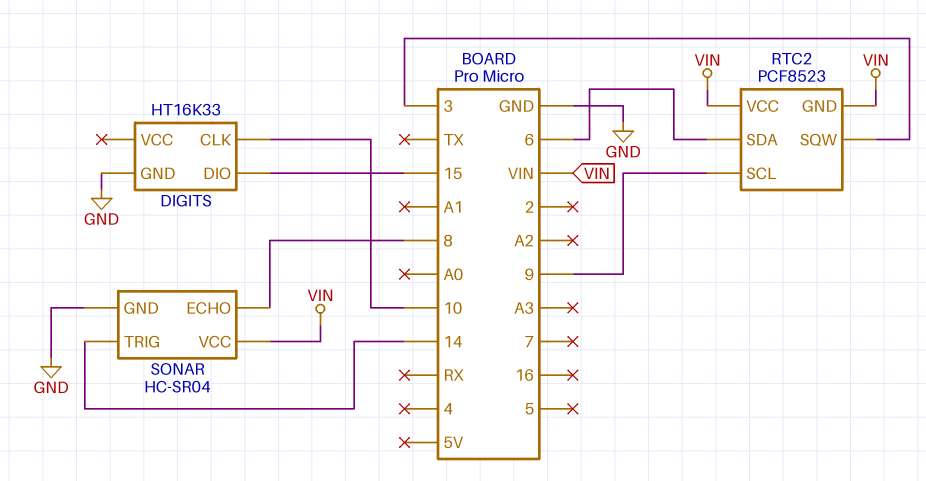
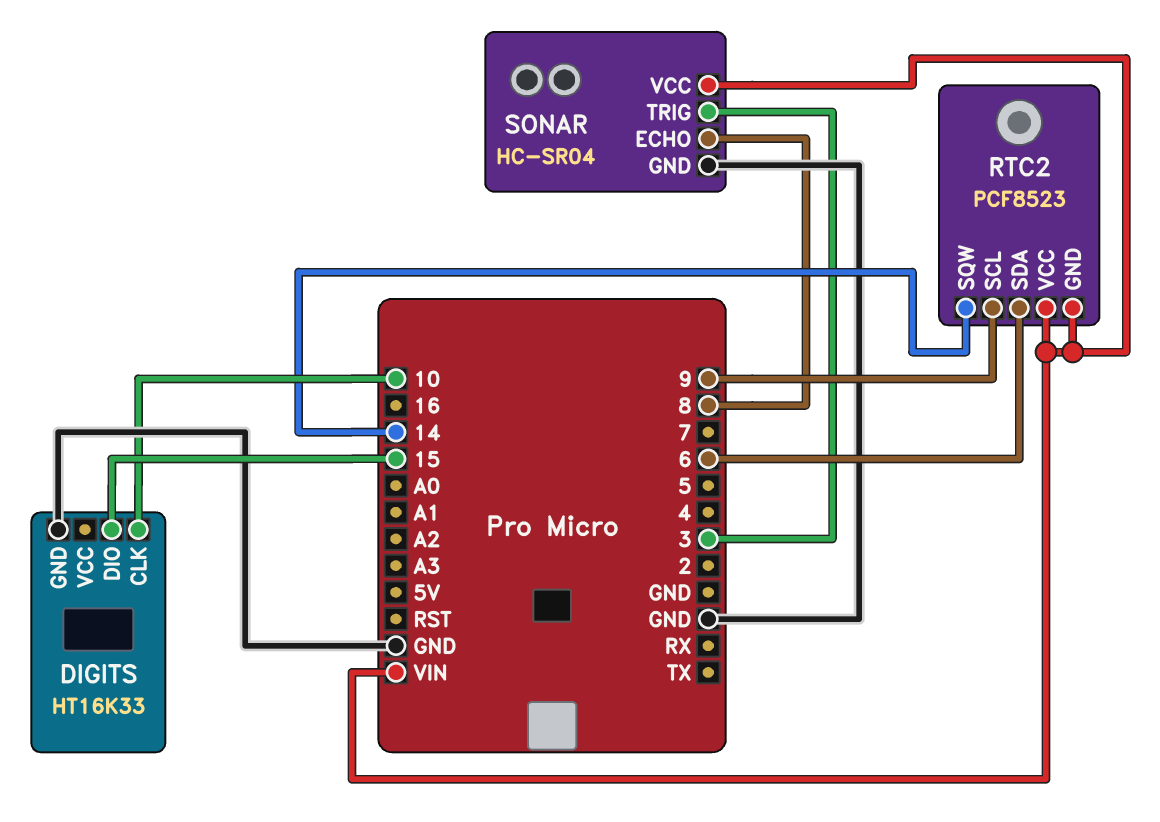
RTC2 pin SQW: 3 -> 14
SONAR pin TRIG: 14 -> 3

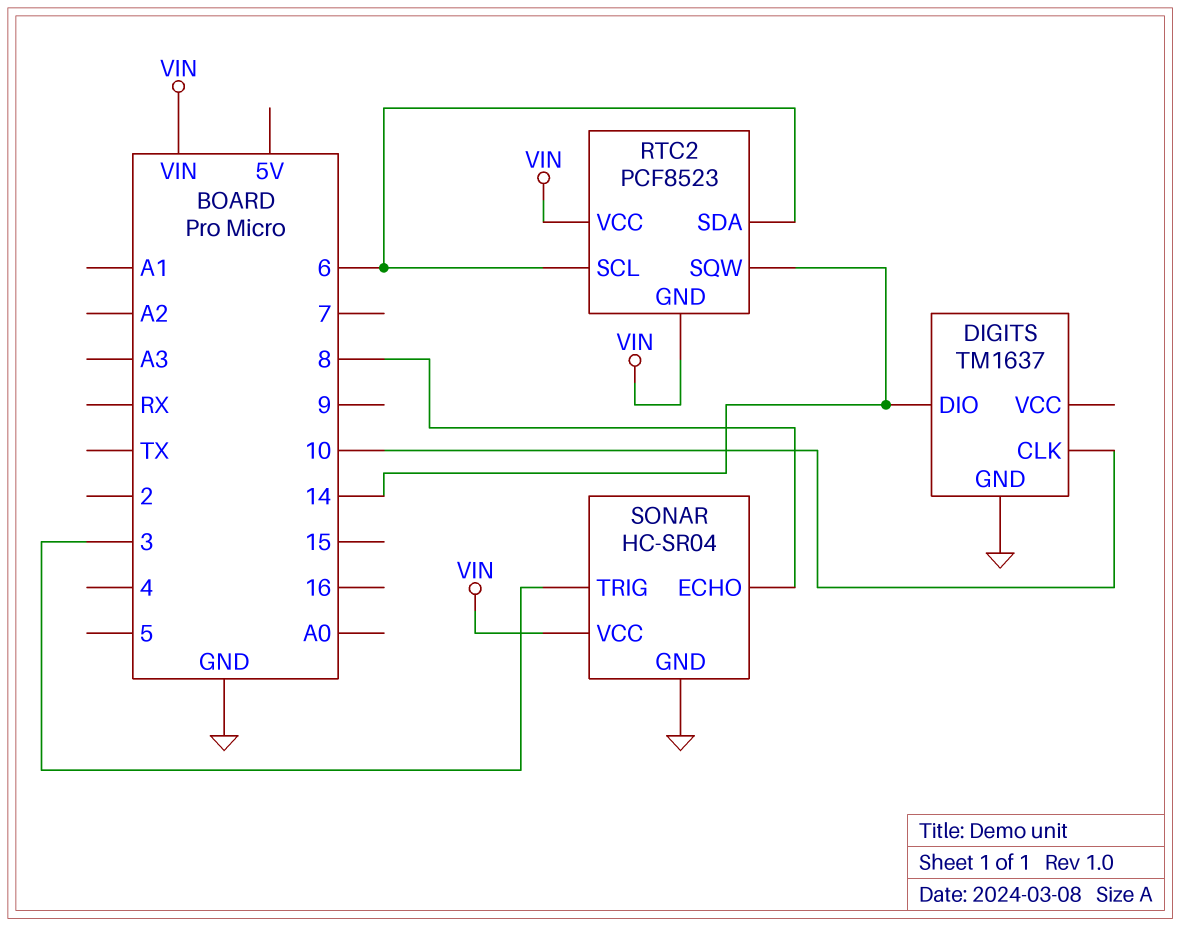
DIGITS: HT16K33 -> TM1637
DIGITS pin DIO: 15 -> 14
RTC2 pin SCL: 9 -> 6

